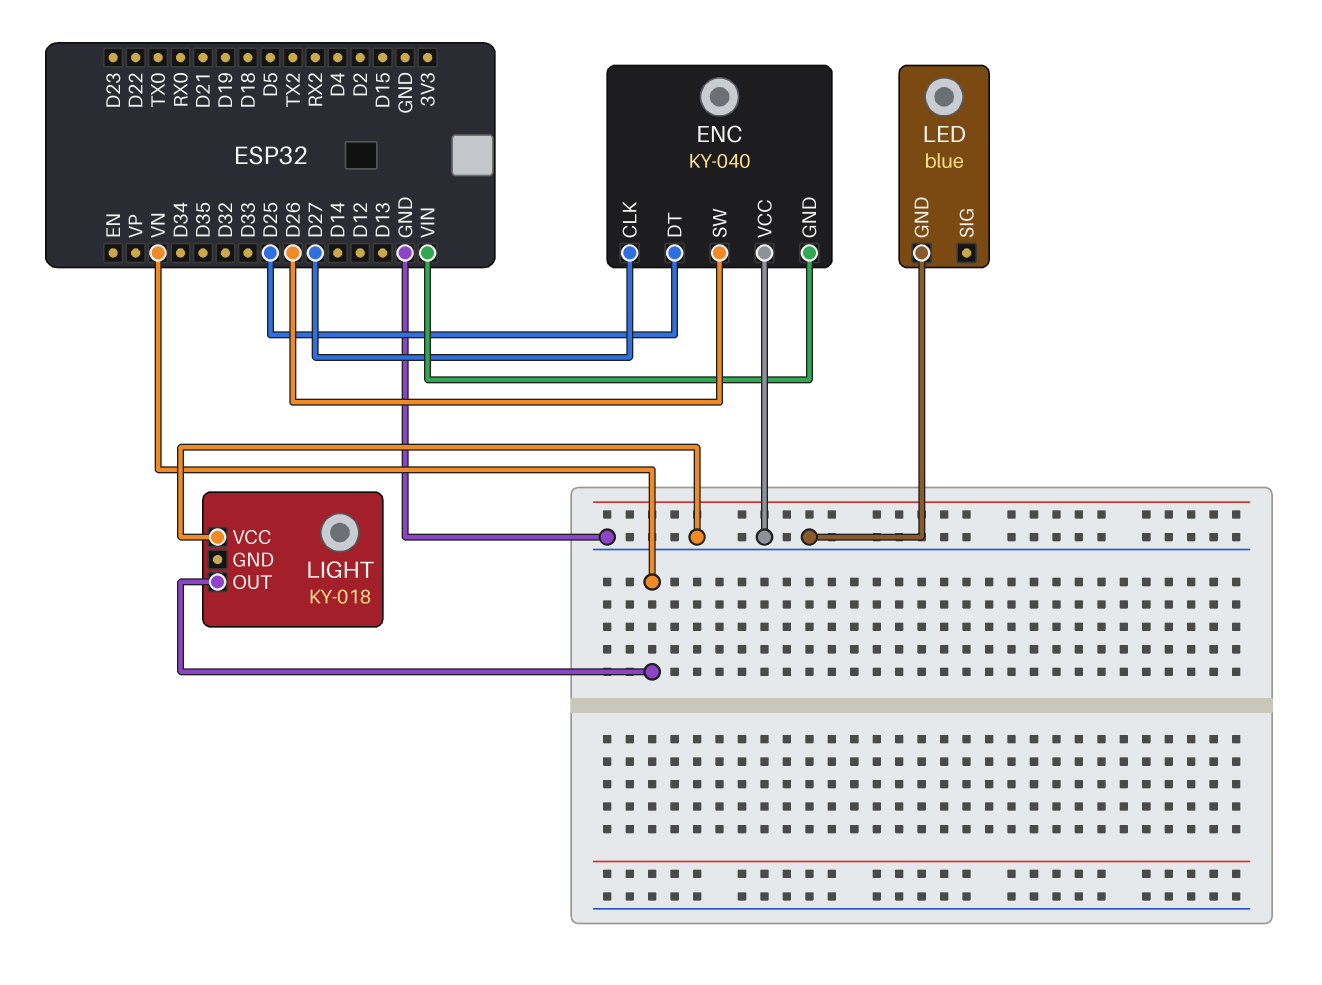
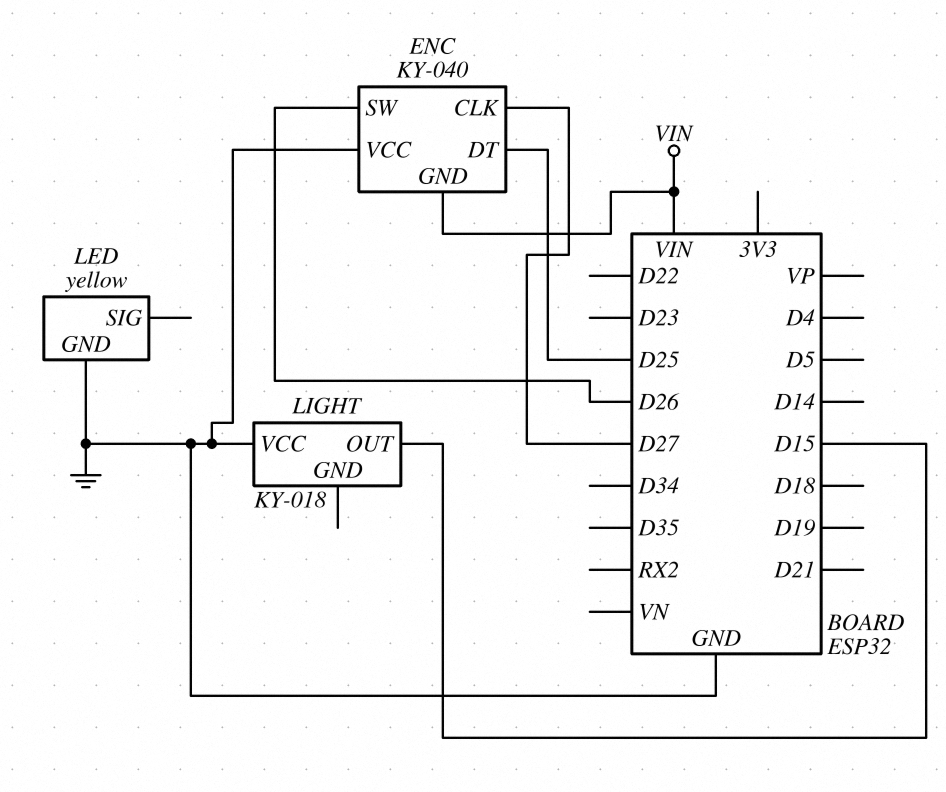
LED: blue -> yellow
LIGHT pin OUT: VN -> D15

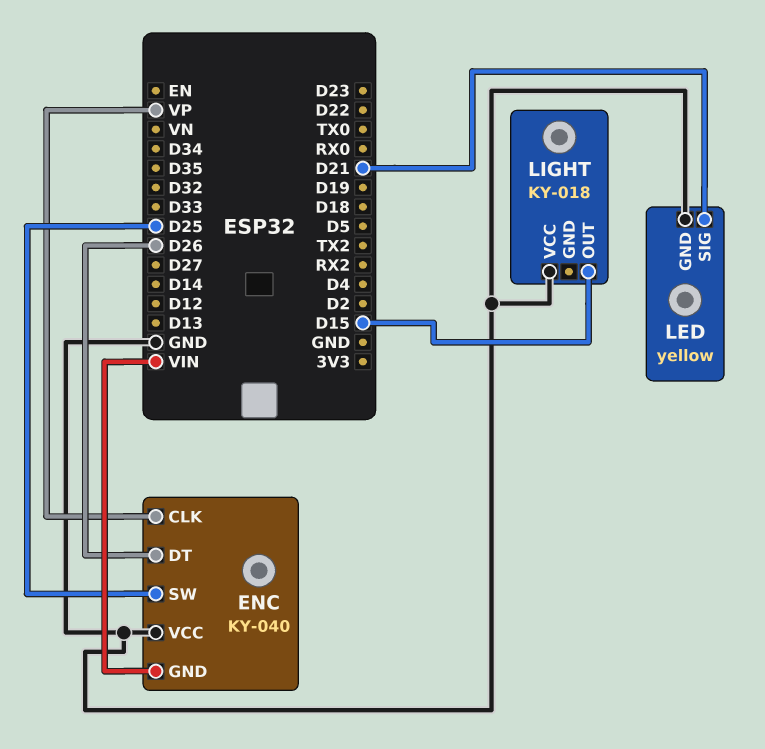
ENC pin CLK: D27 -> VP
ENC pin DT: D25 -> D26
ENC pin SW: D26 -> D25
LED pin SIG: none -> D21

